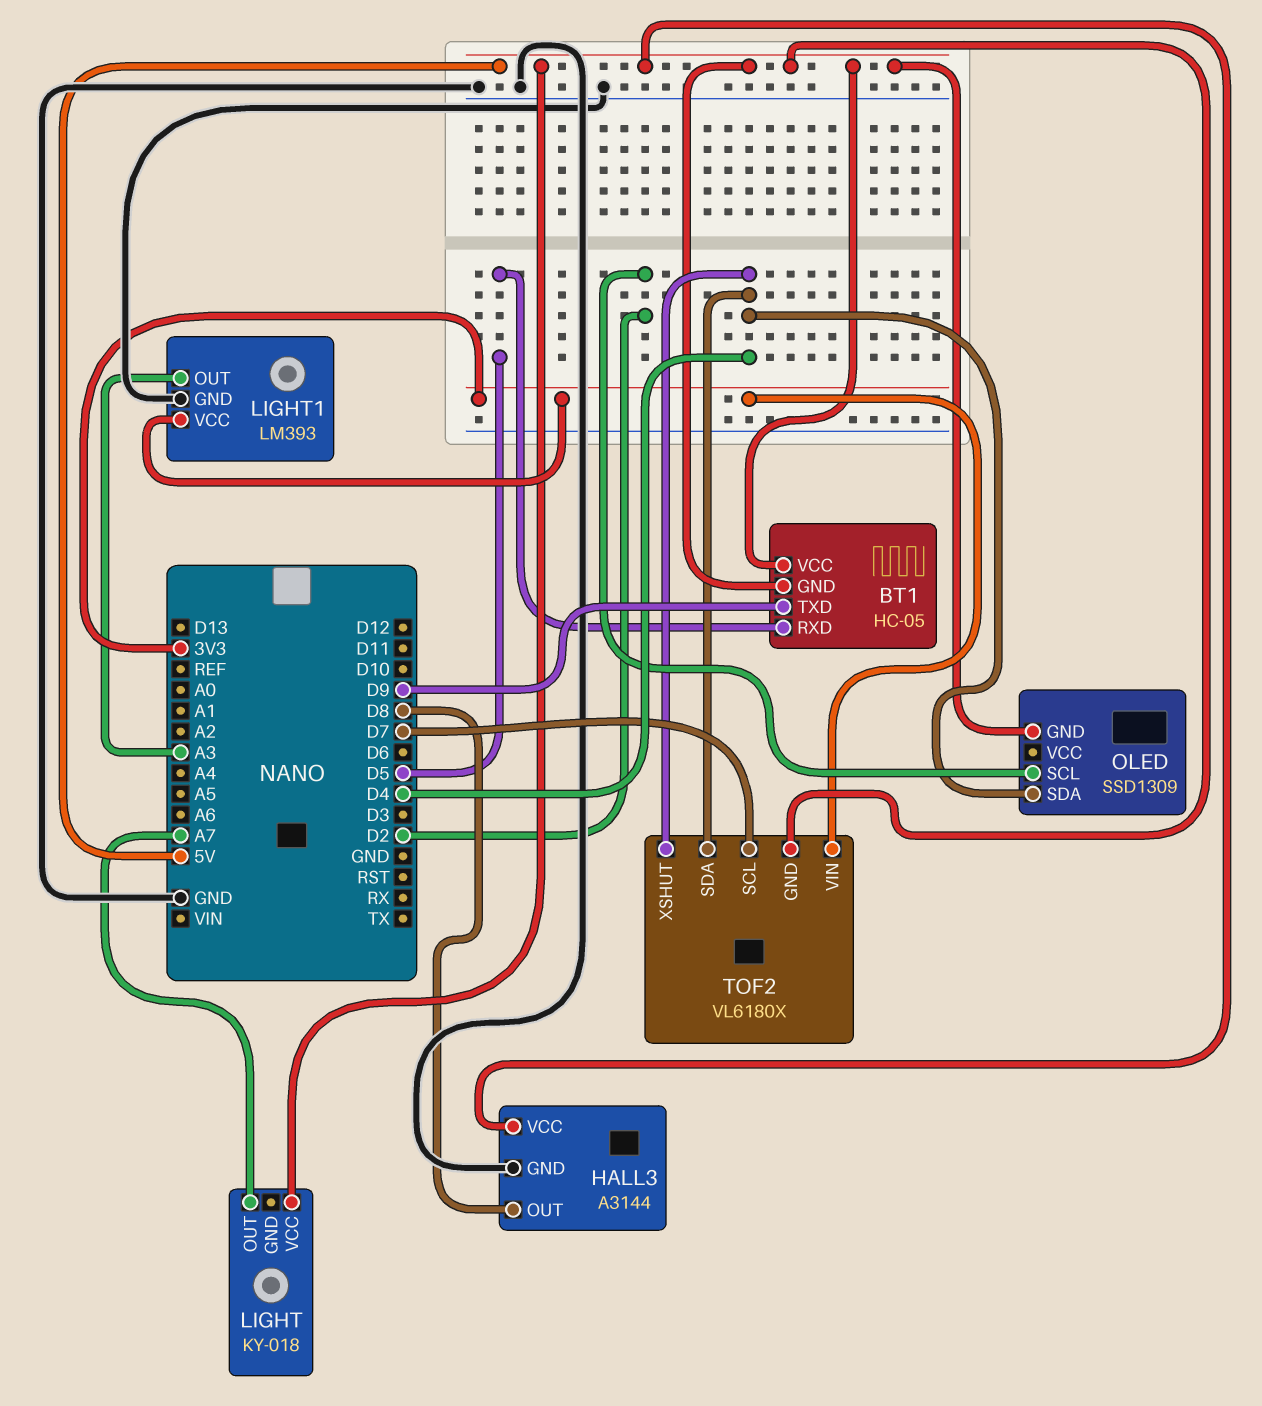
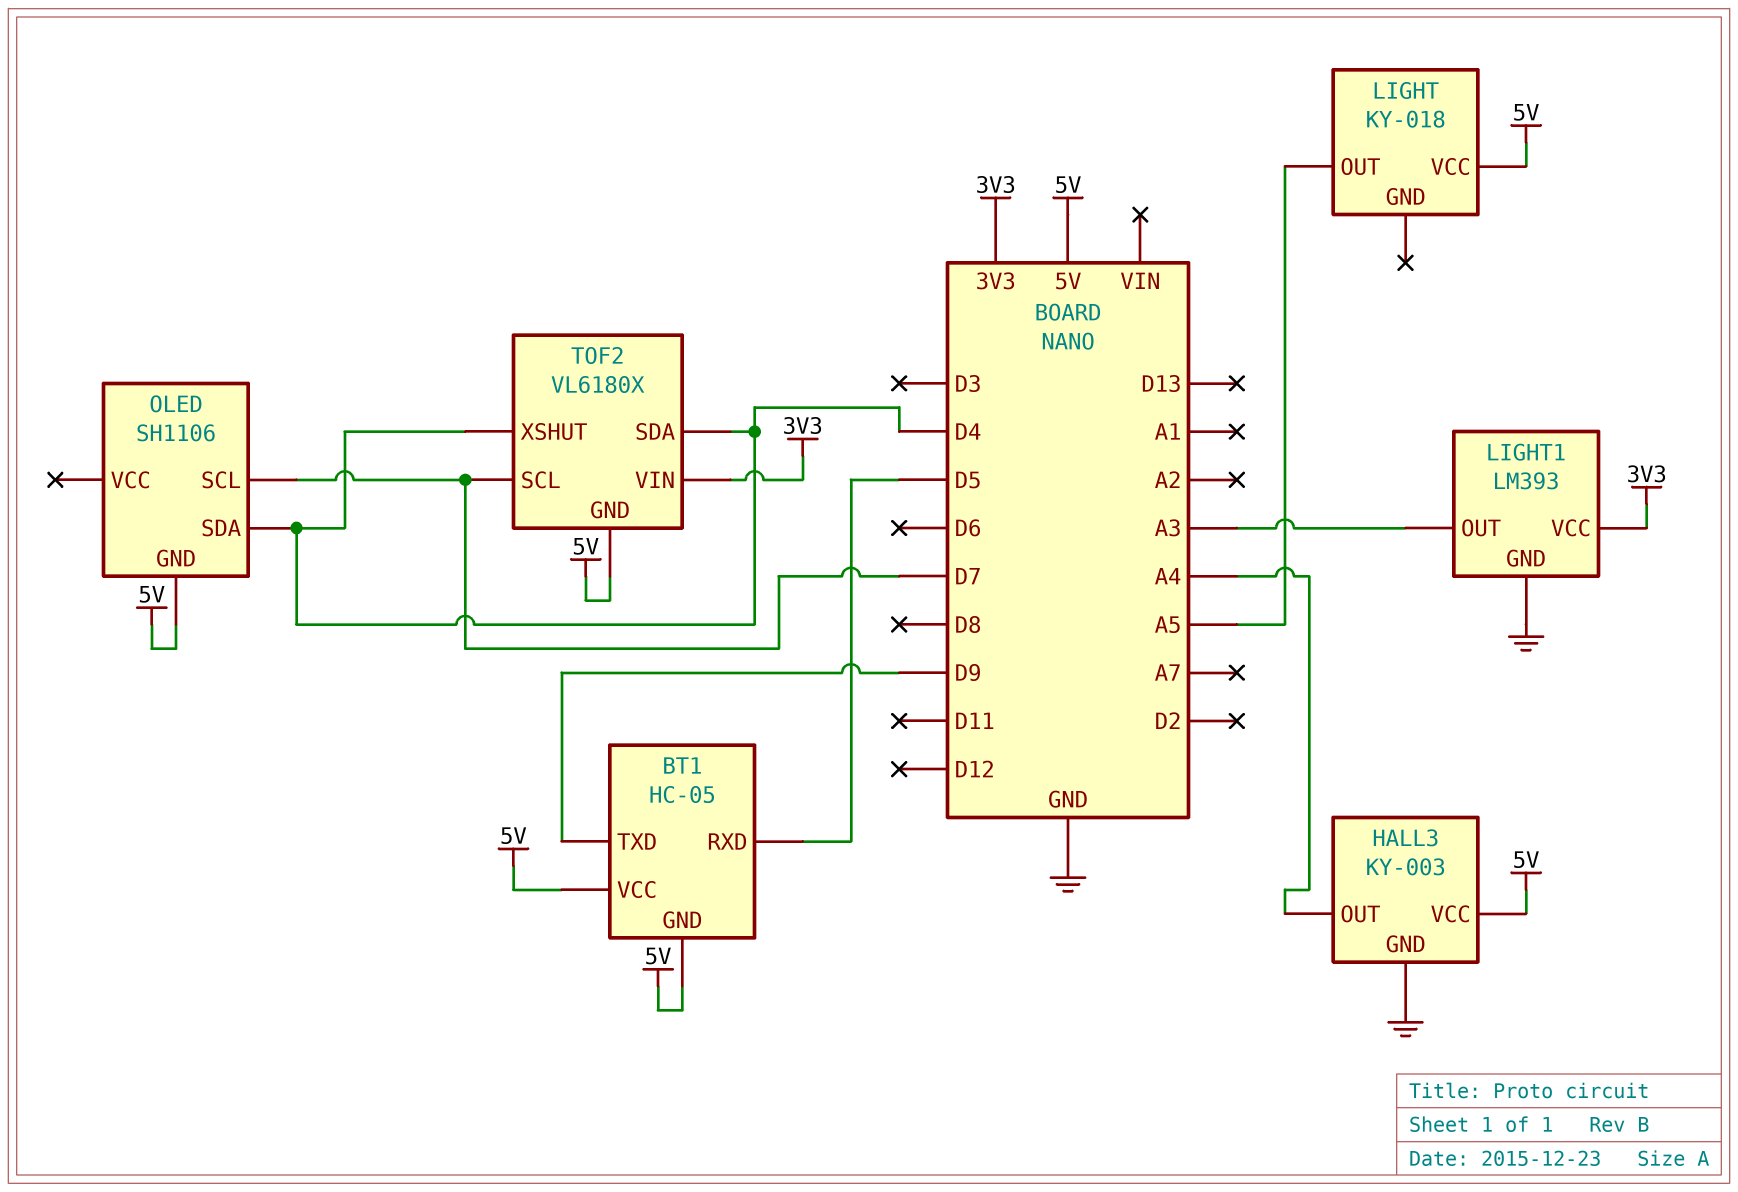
HALL3: A3144 -> KY-003
HALL3 pin OUT: D8 -> A4
LIGHT pin OUT: A7 -> A5
OLED: SSD1309 -> SH1106
OLED pin SCL: D2 -> D7

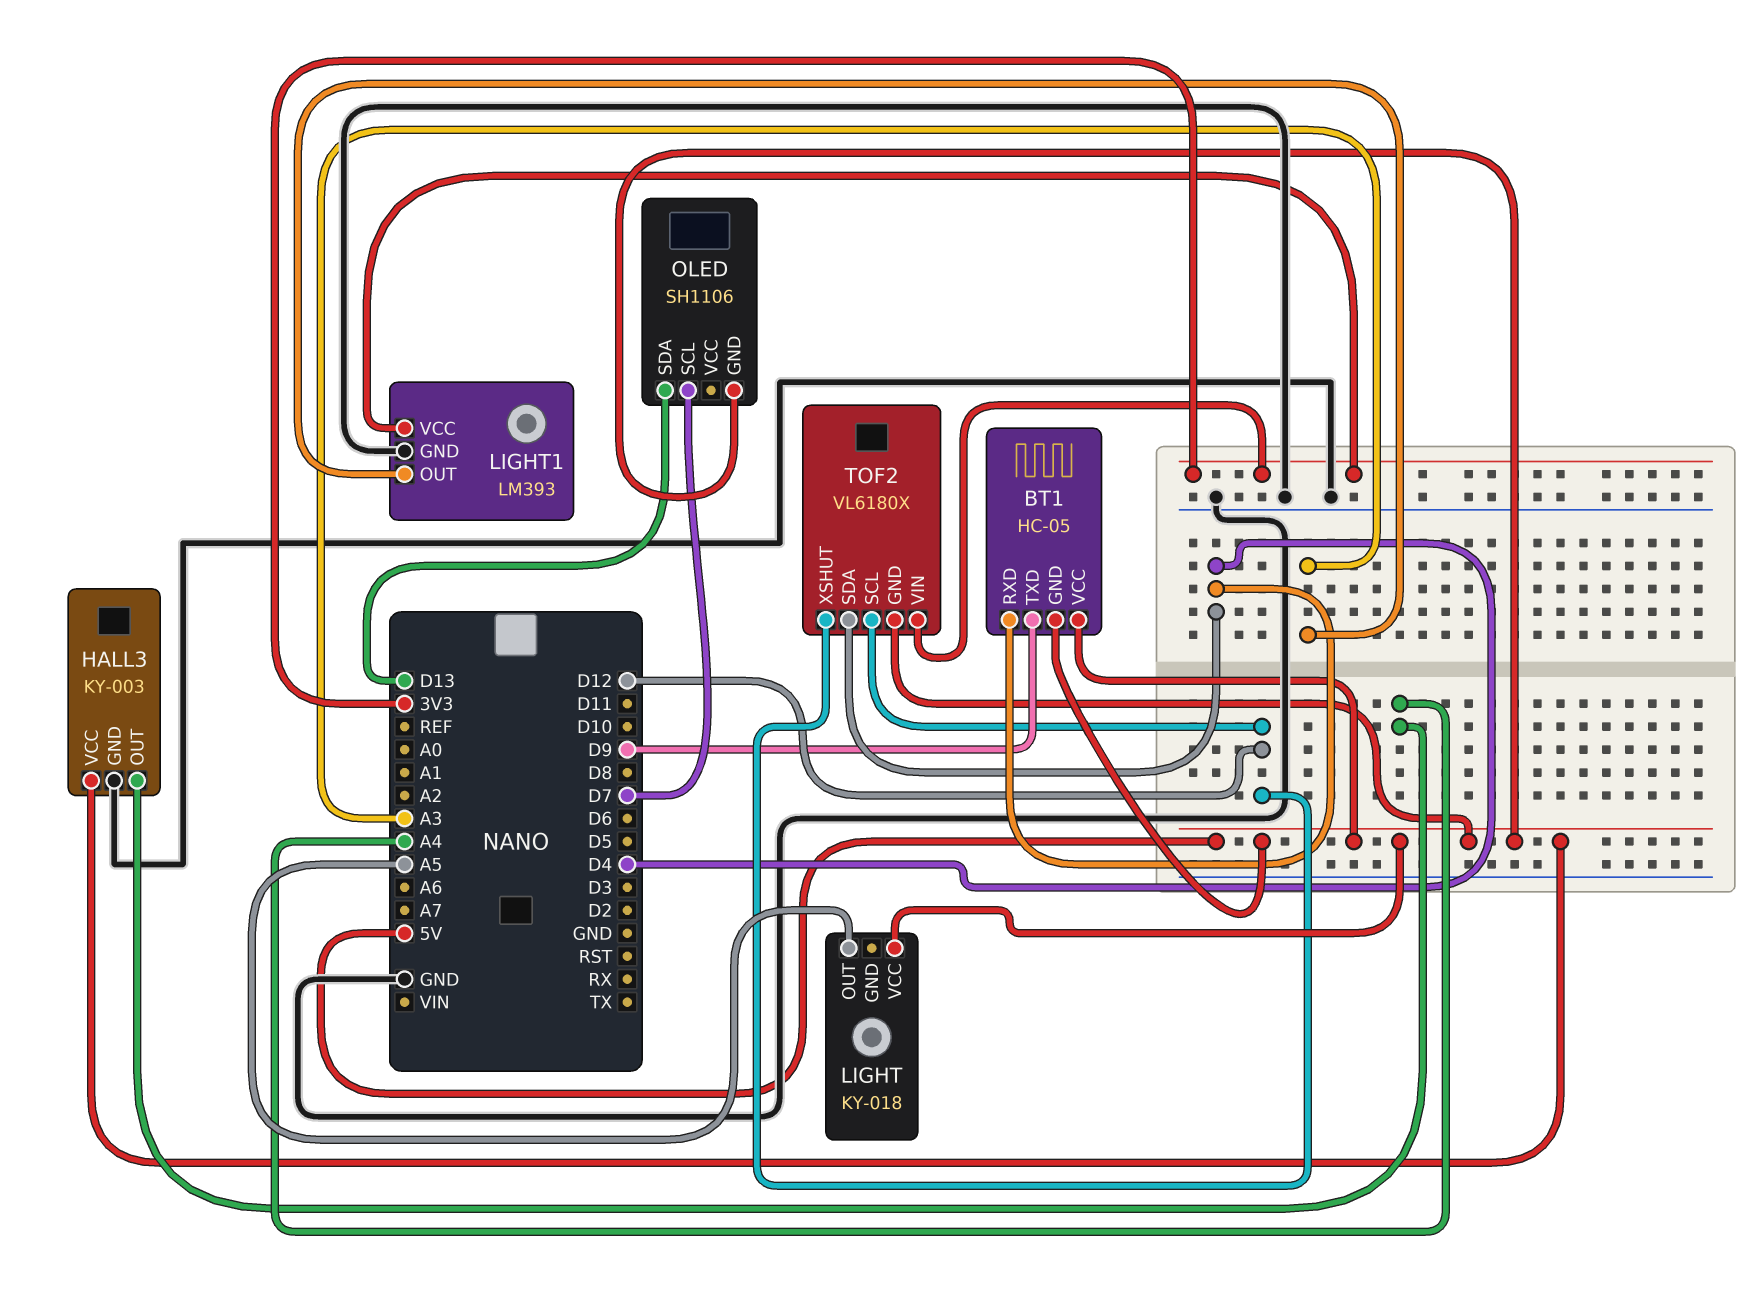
BT1 pin RXD: D5 -> D4
OLED pin SDA: D4 -> D13
TOF2 pin SCL: D7 -> D12
TOF2 pin XSHUT: D4 -> D12

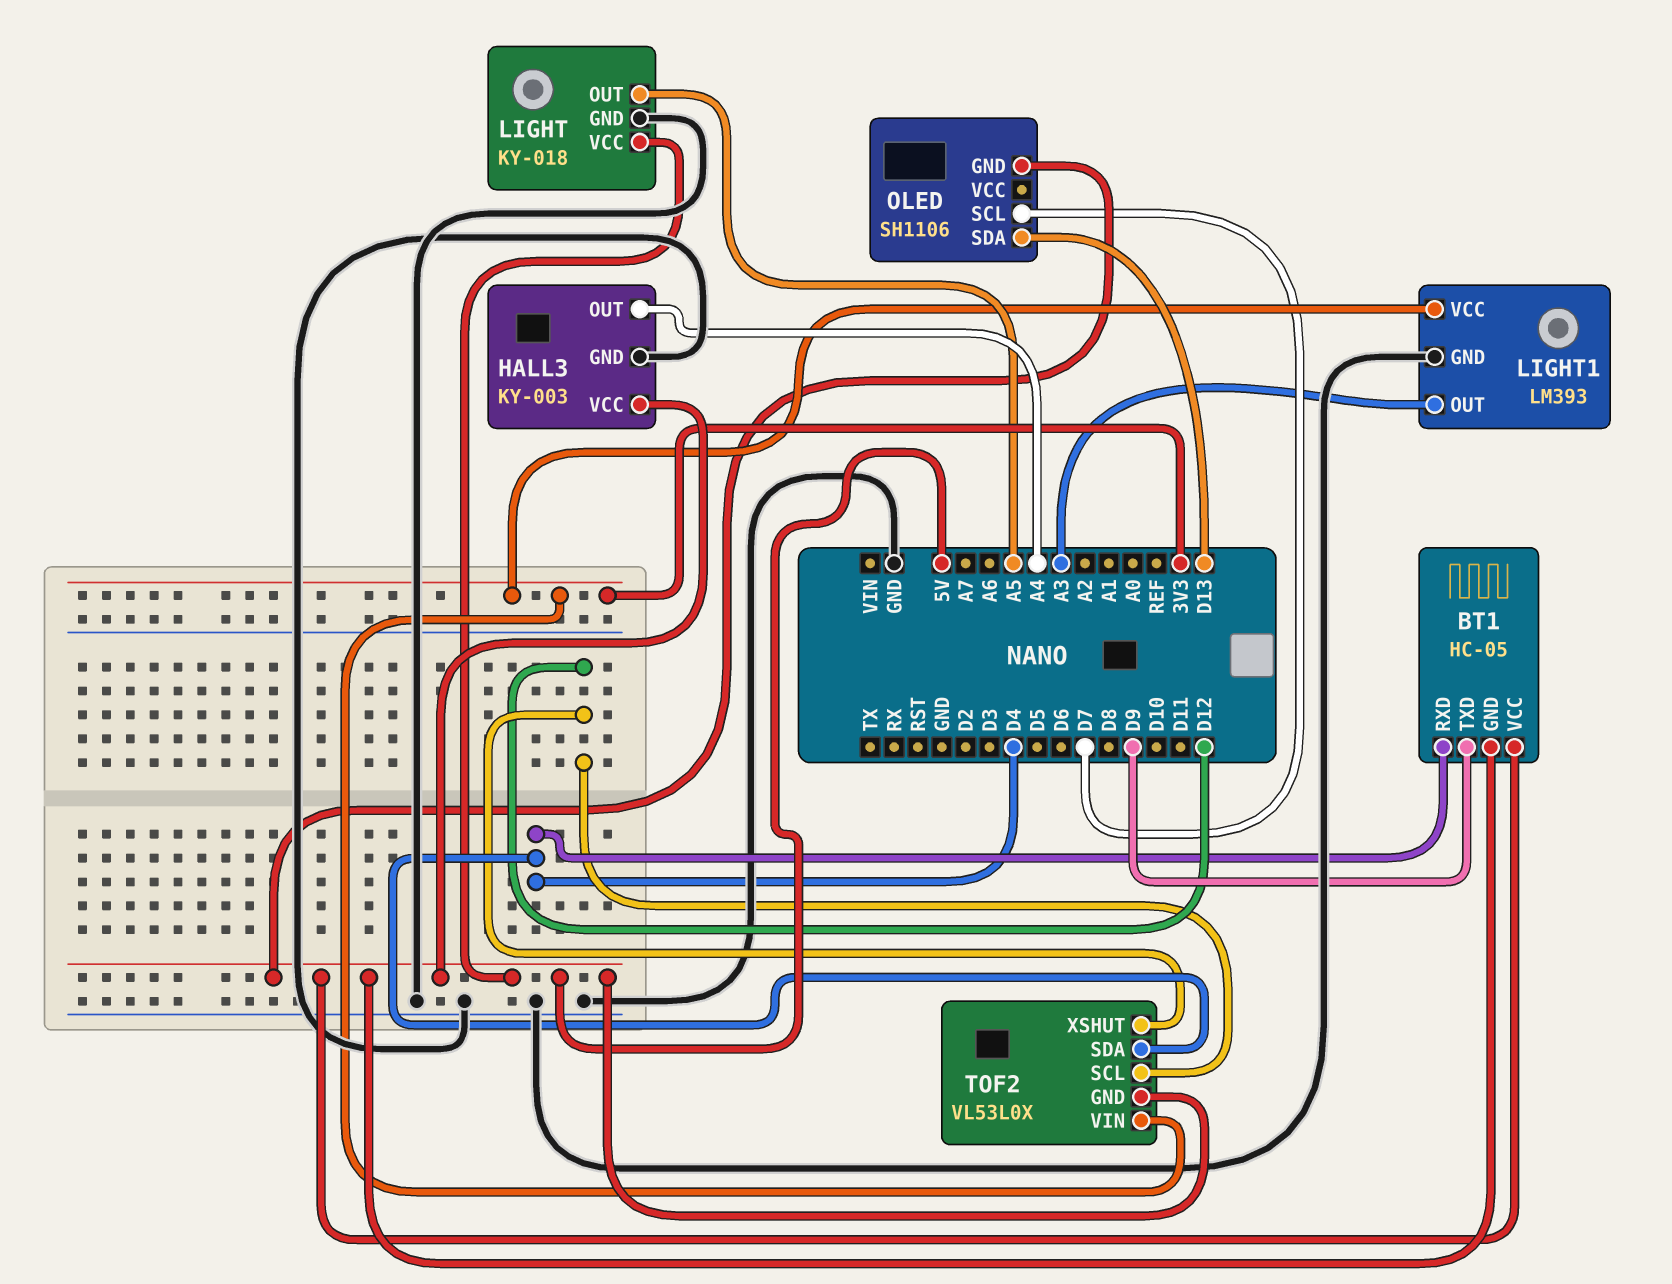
LIGHT pin GND: none -> GND
TOF2: VL6180X -> VL53L0X

